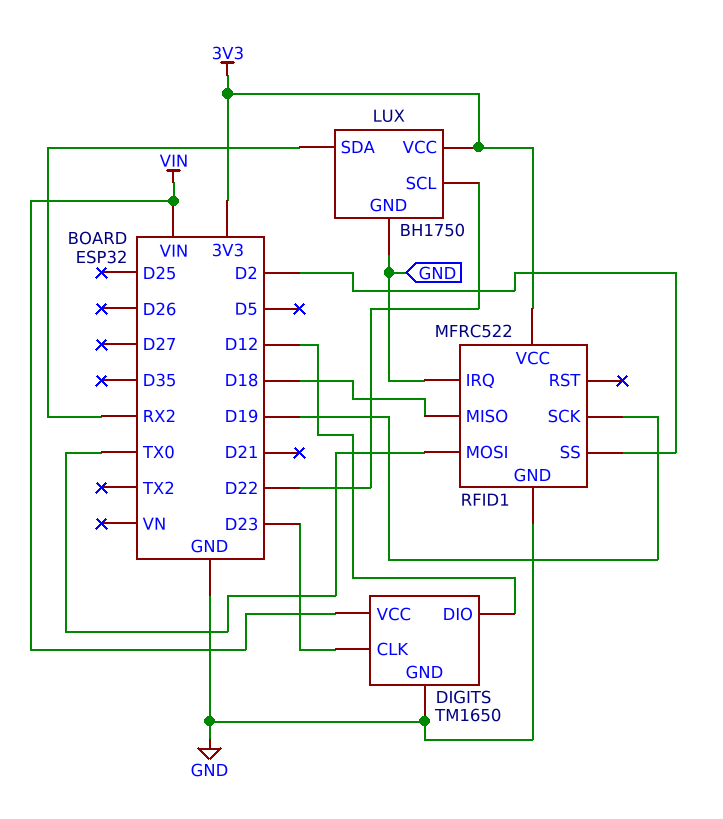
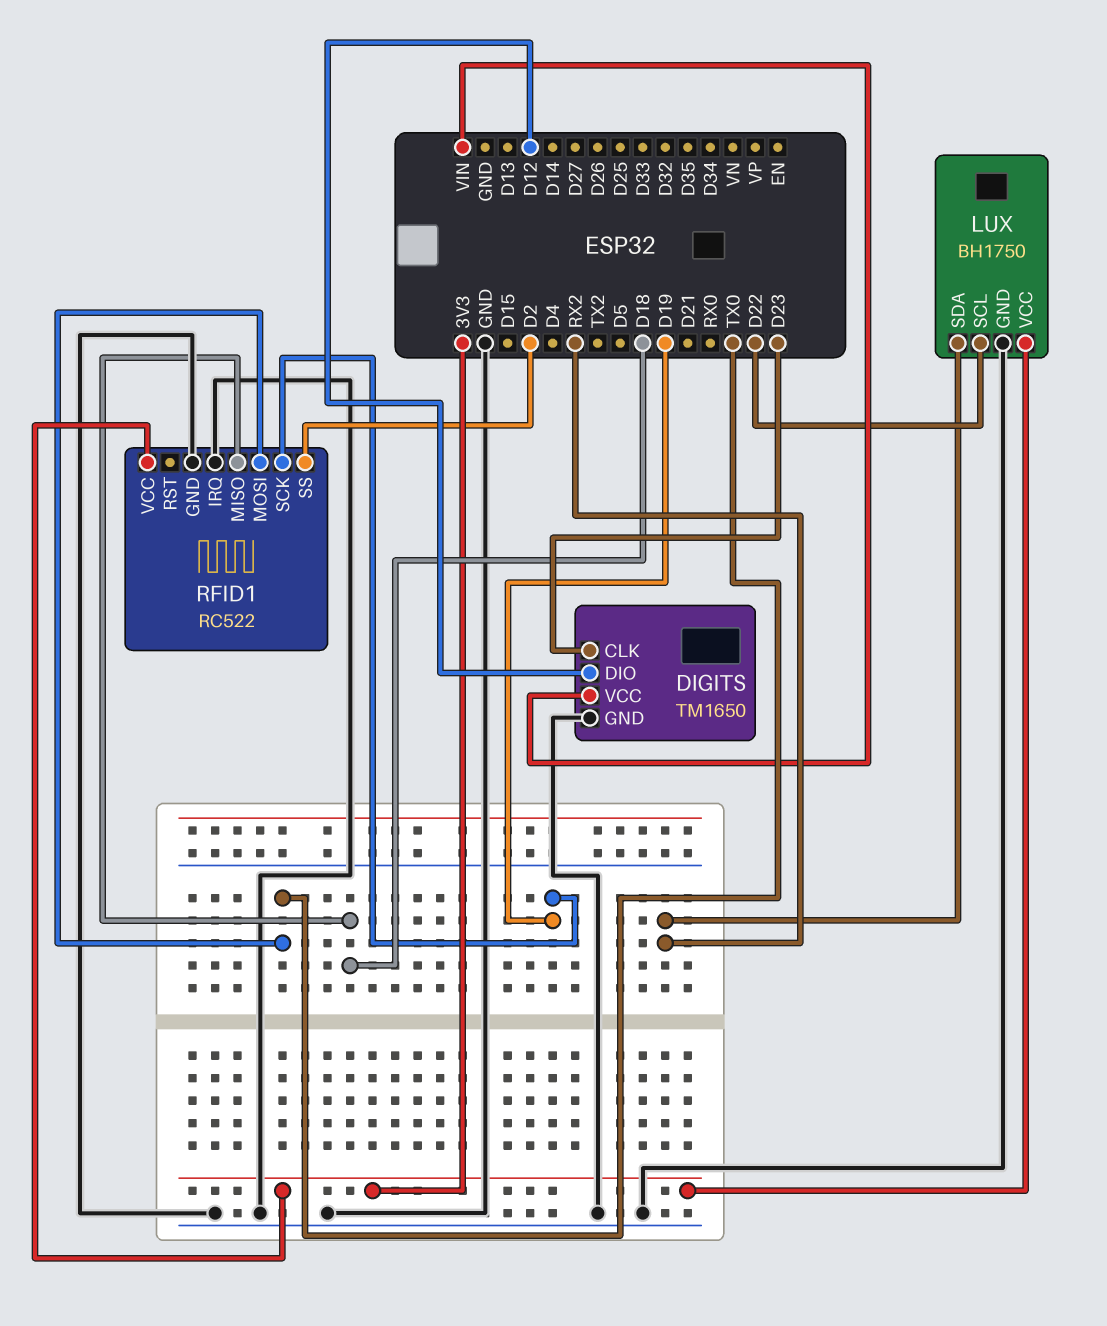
RFID1: MFRC522 -> RC522

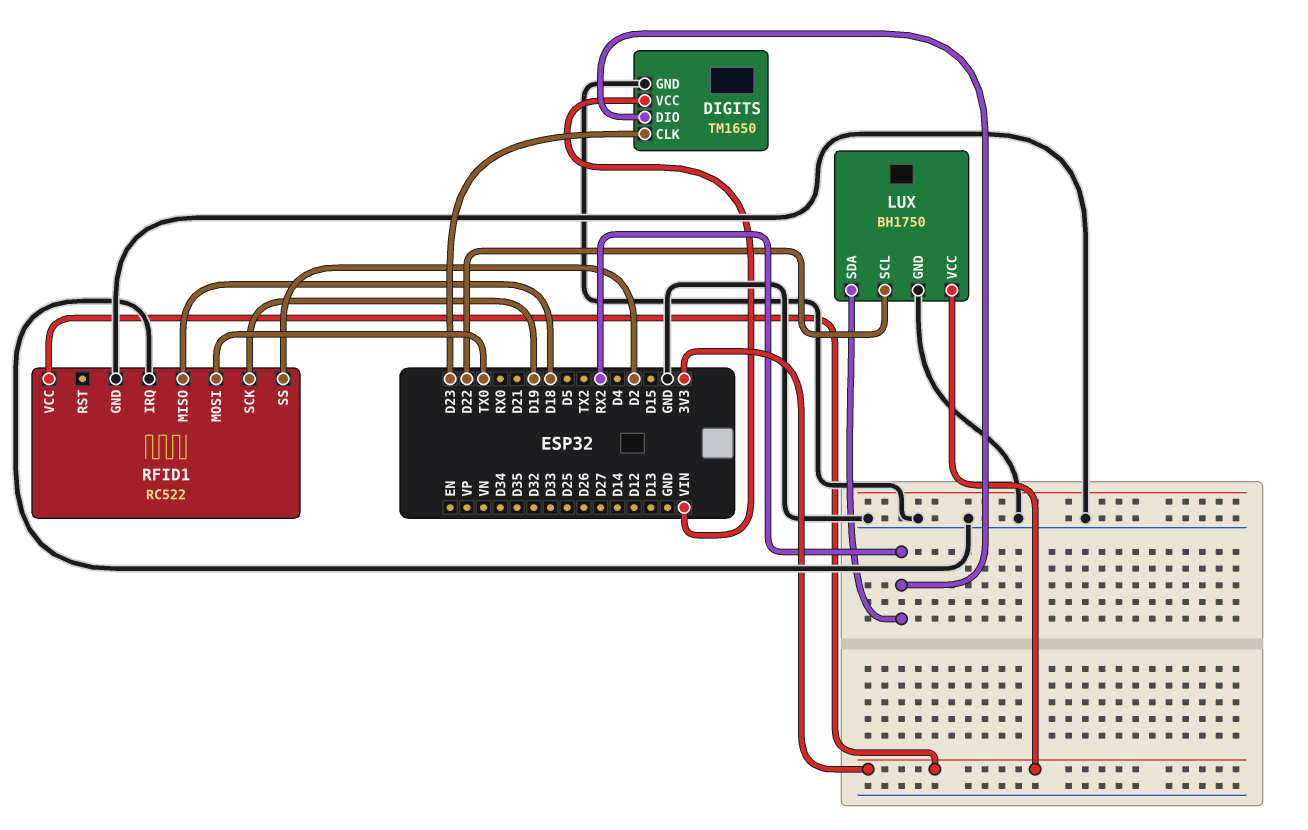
DIGITS pin DIO: D12 -> RX2

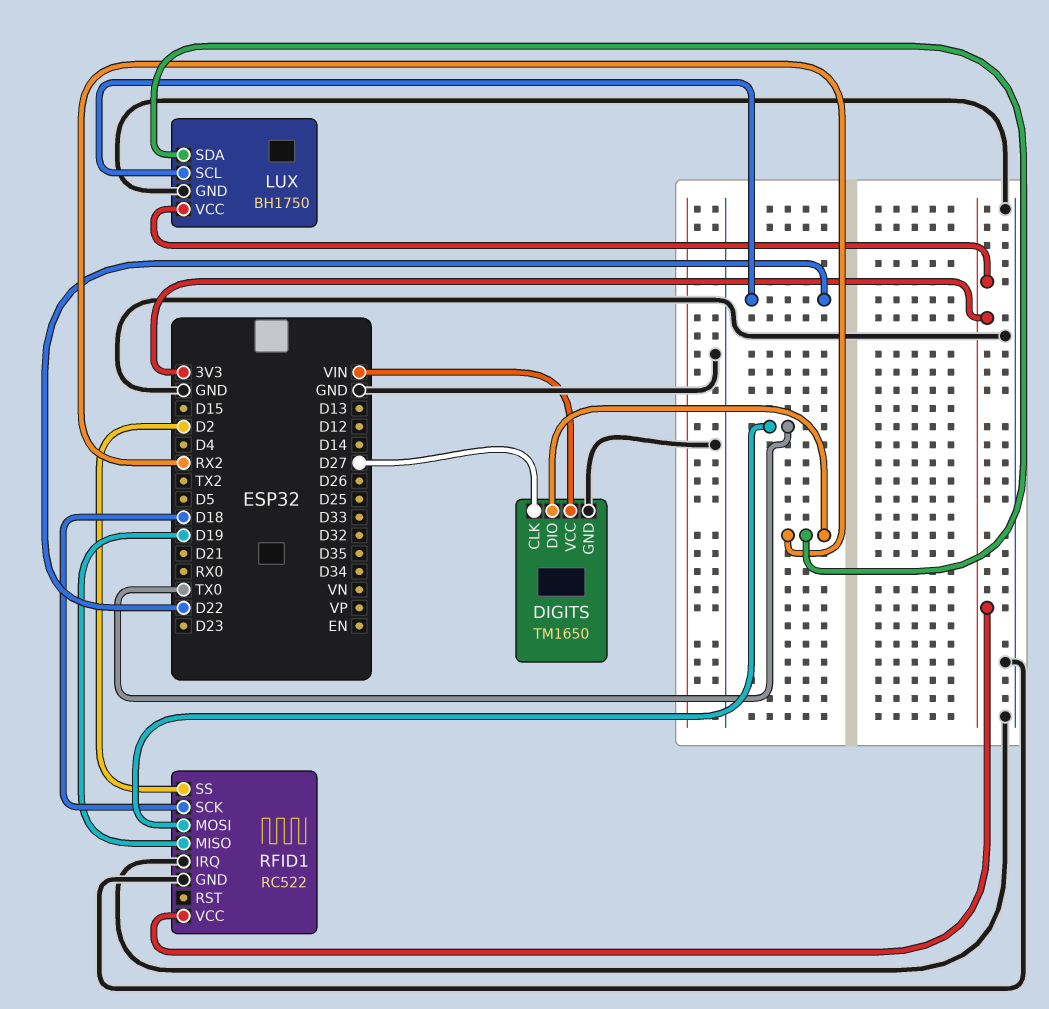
DIGITS pin CLK: D23 -> D27
RFID1 pin MISO: D18 -> D19
RFID1 pin SCK: D19 -> D18

